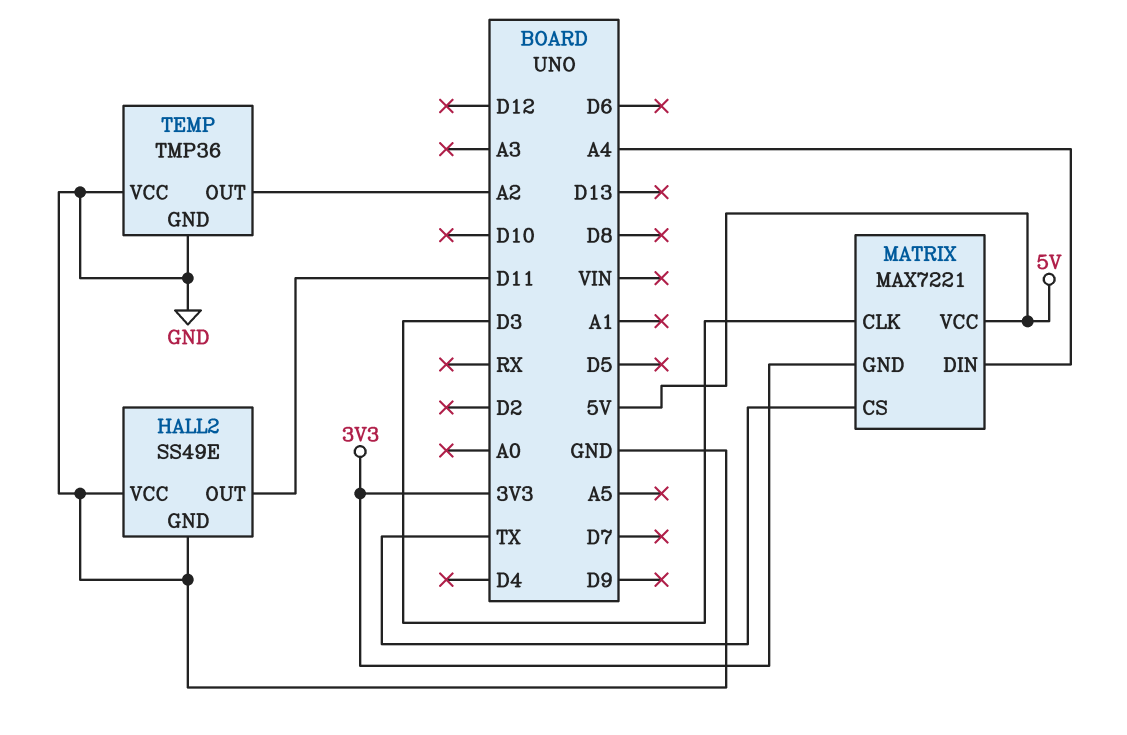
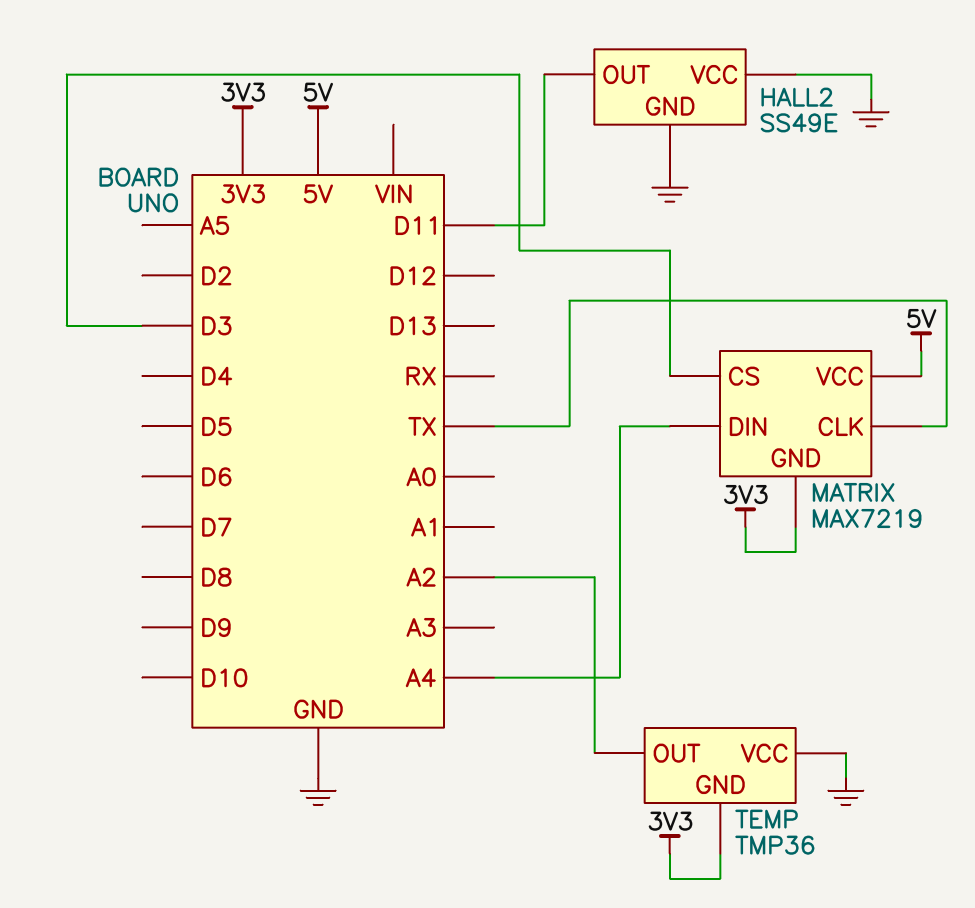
MATRIX: MAX7221 -> MAX7219
MATRIX pin CLK: D3 -> TX
MATRIX pin CS: TX -> D3
TEMP pin GND: GND -> 3V3

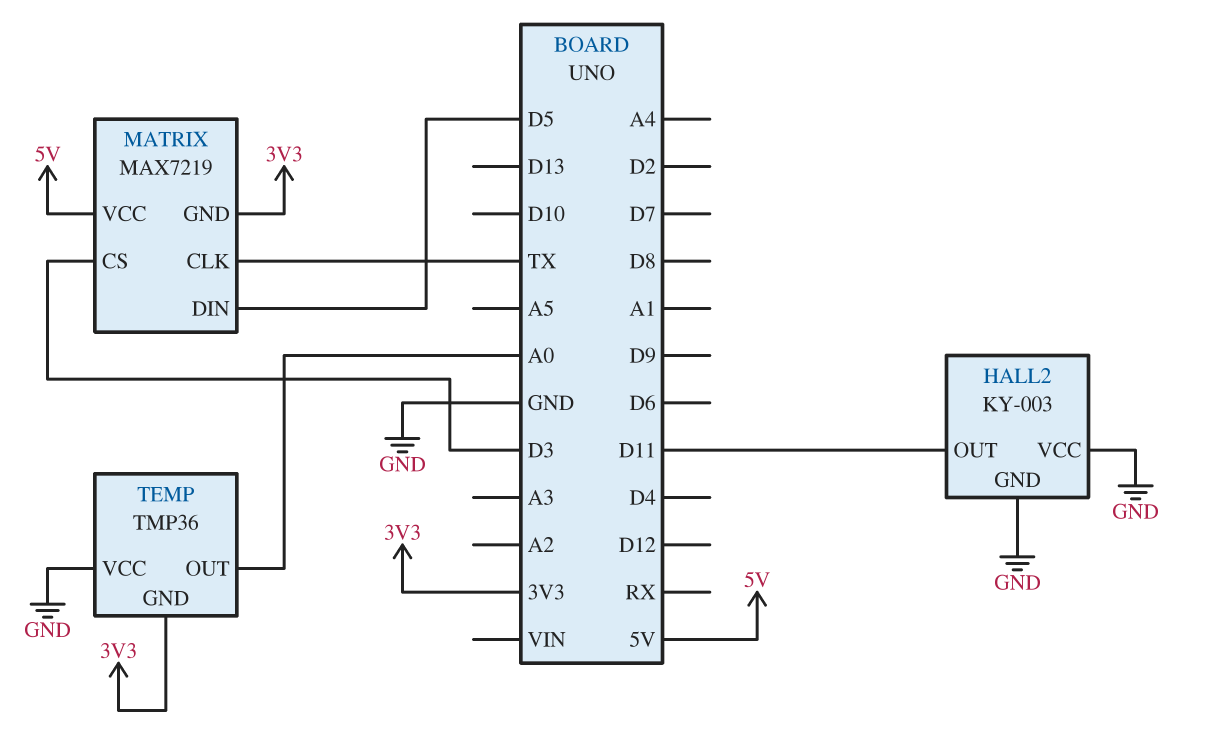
HALL2: SS49E -> KY-003
MATRIX pin DIN: A4 -> D5
TEMP pin OUT: A2 -> A0

